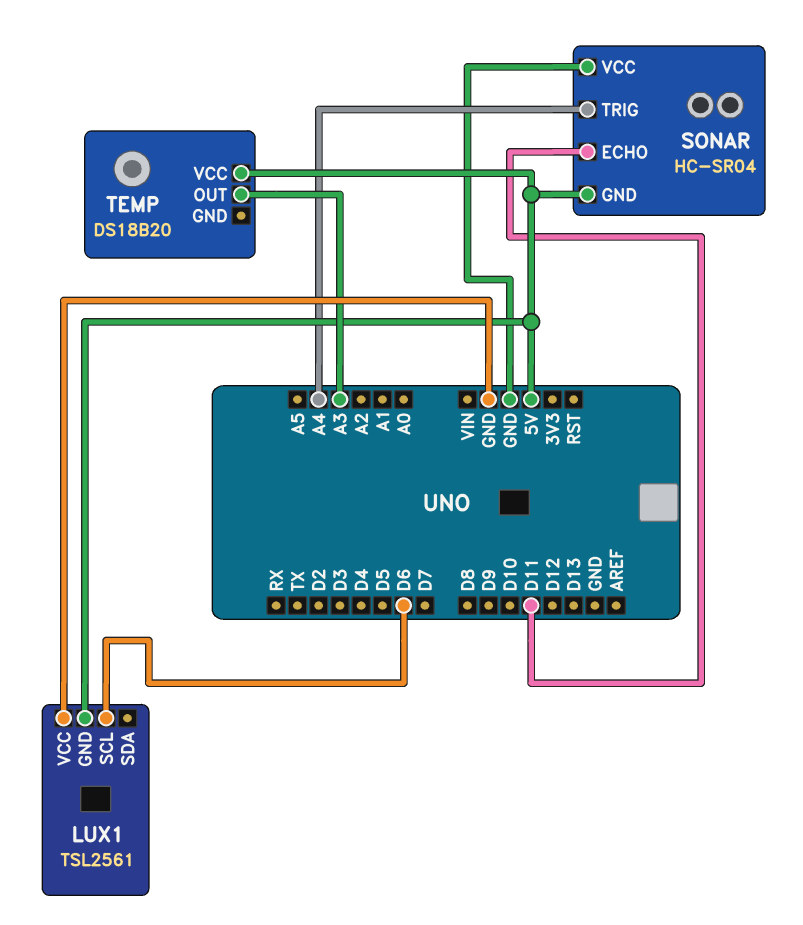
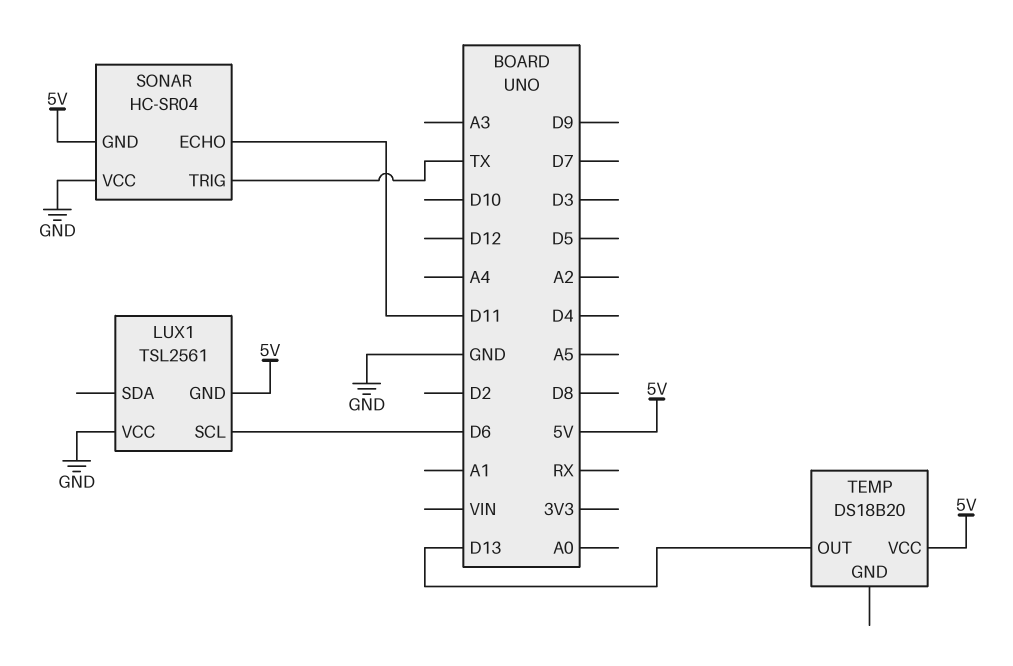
SONAR pin TRIG: A4 -> TX
TEMP pin OUT: A3 -> D13

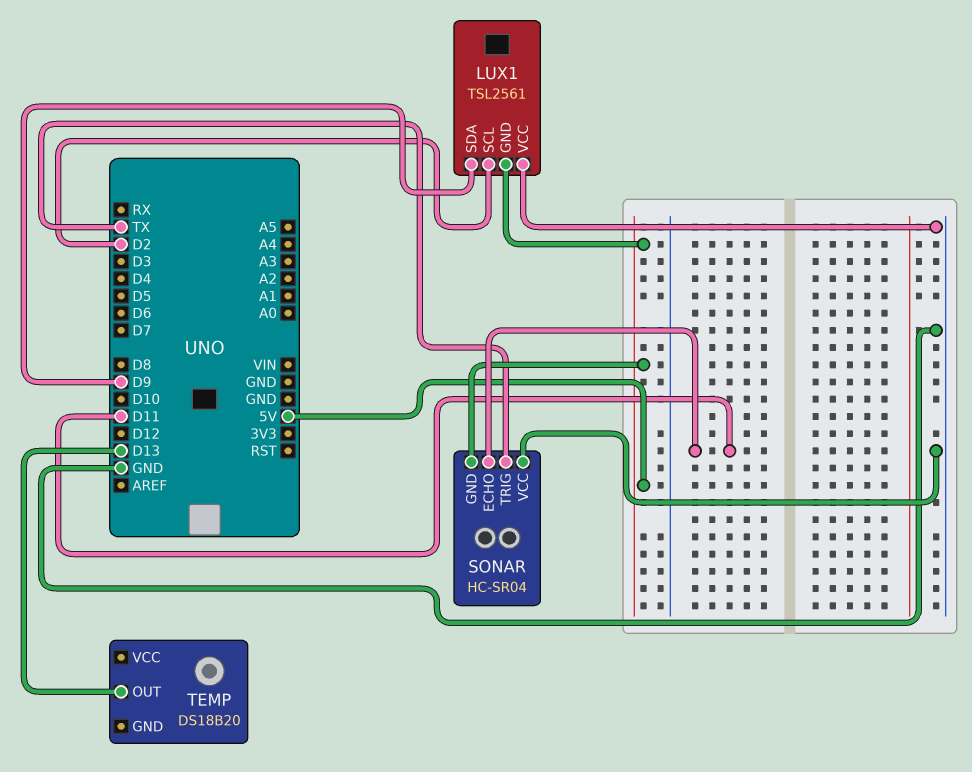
LUX1 pin SCL: D6 -> D2
LUX1 pin SDA: none -> D9
TEMP pin VCC: 5V -> none

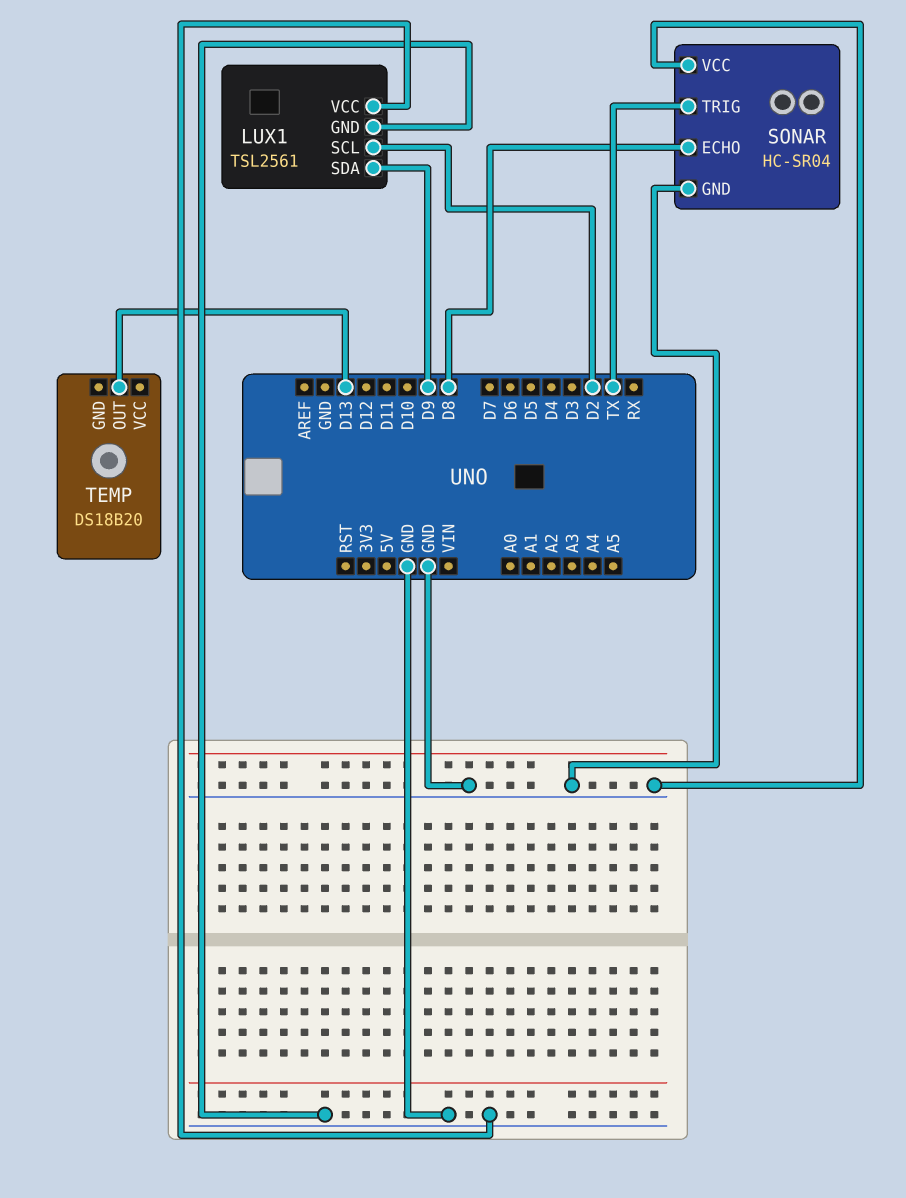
LUX1 pin GND: 5V -> GND
SONAR pin ECHO: D11 -> D8
SONAR pin GND: 5V -> GND

